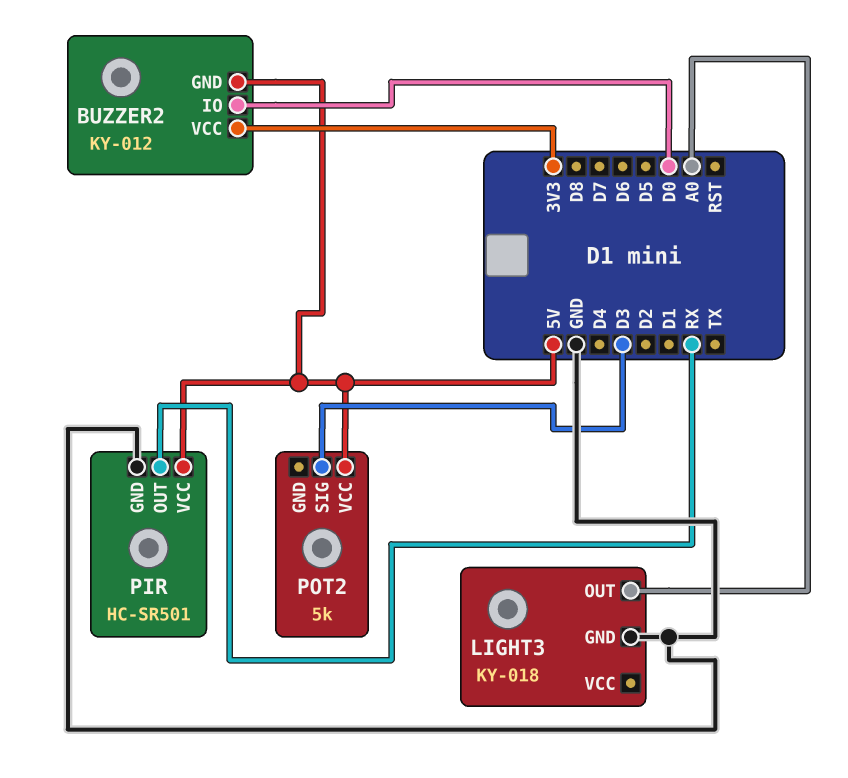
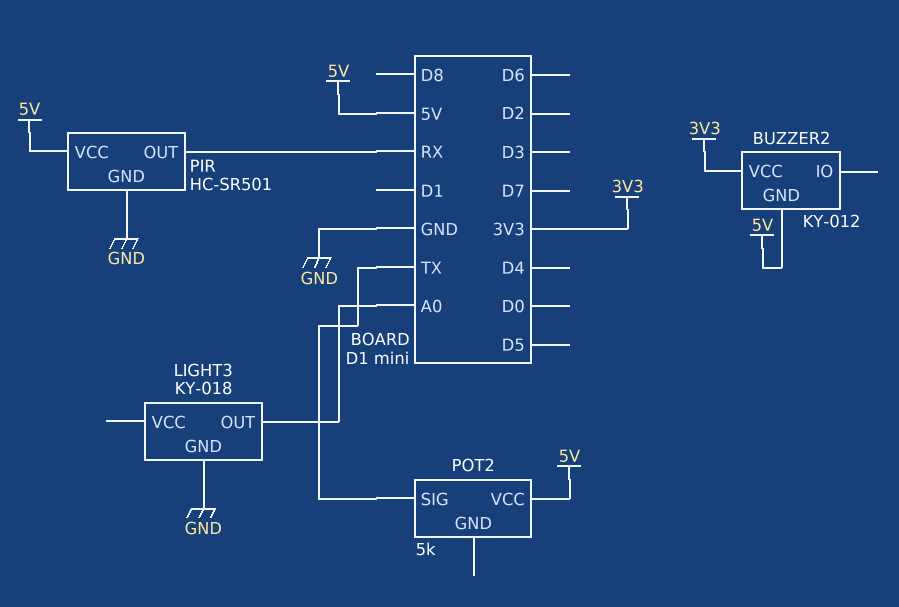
BUZZER2 pin IO: D0 -> none
POT2 pin SIG: D3 -> TX

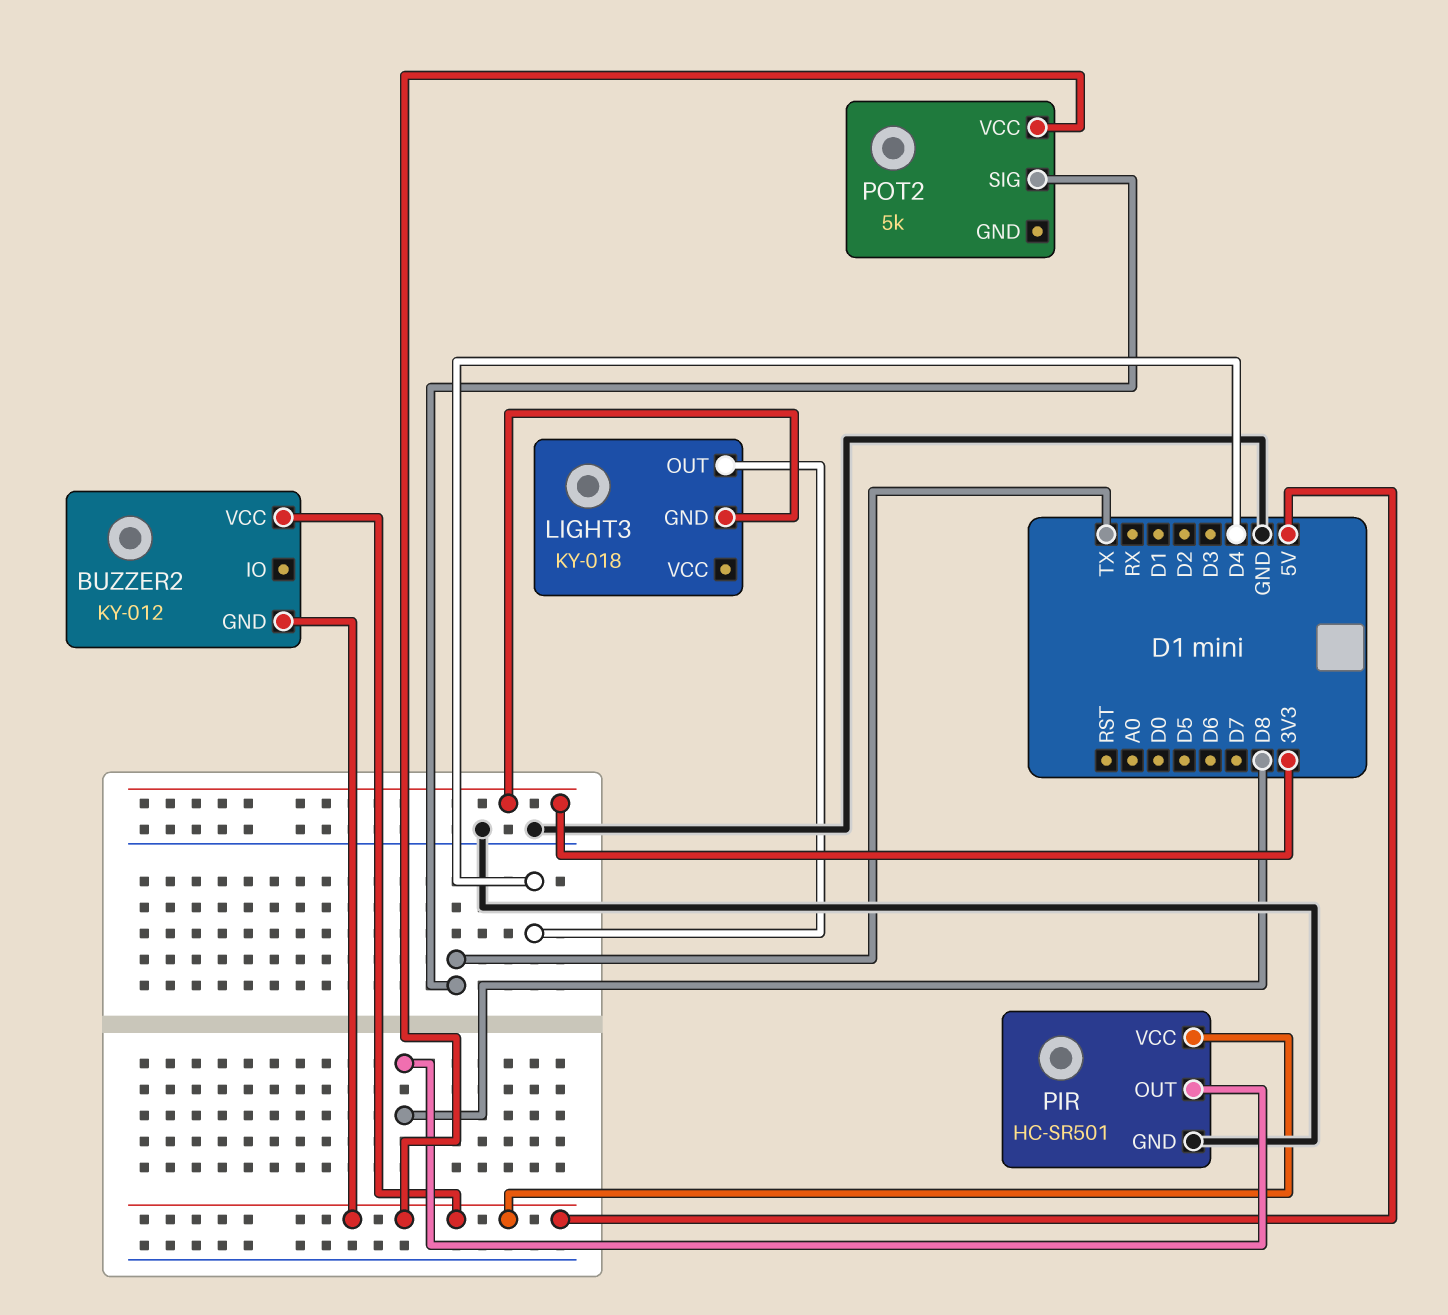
BUZZER2 pin VCC: 3V3 -> 5V
LIGHT3 pin GND: GND -> 3V3
LIGHT3 pin OUT: A0 -> D4
PIR pin OUT: RX -> D8

